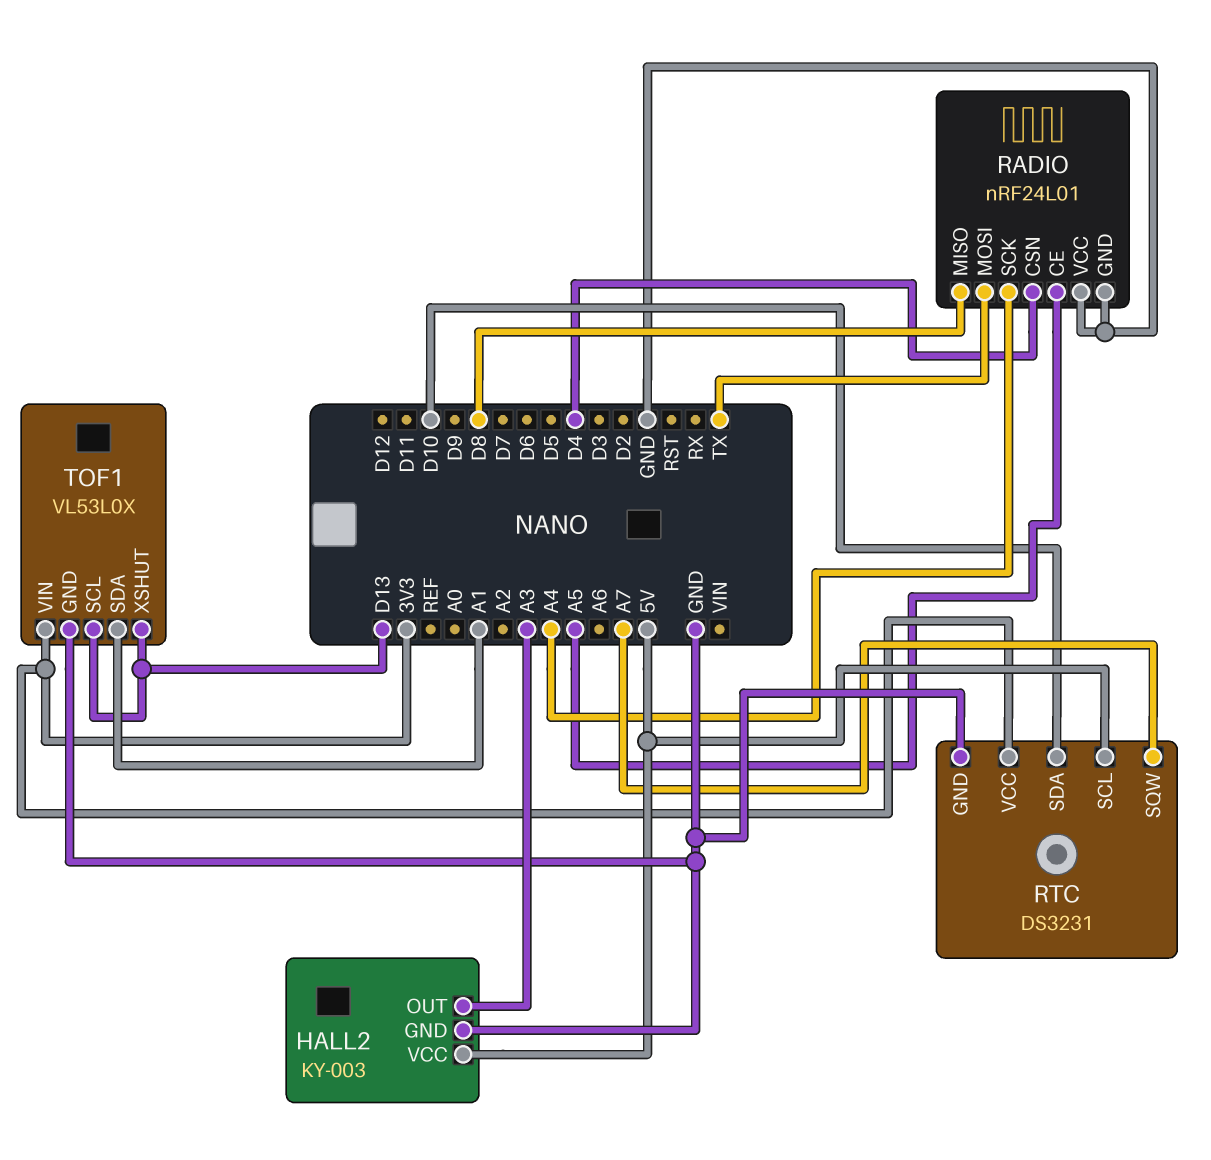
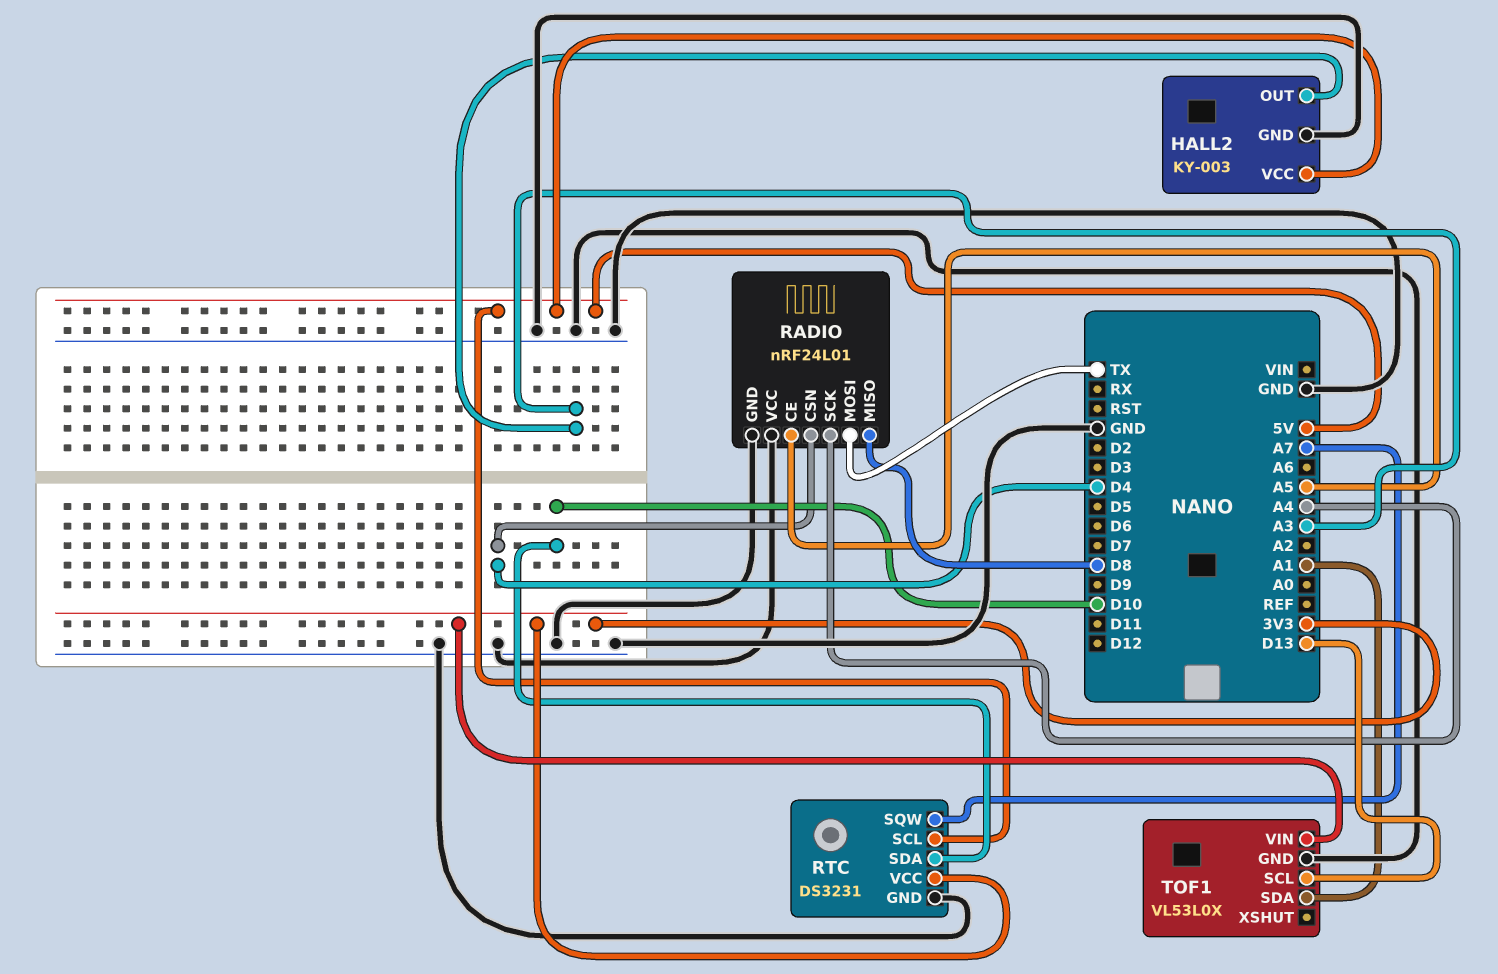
TOF1 pin XSHUT: D13 -> none

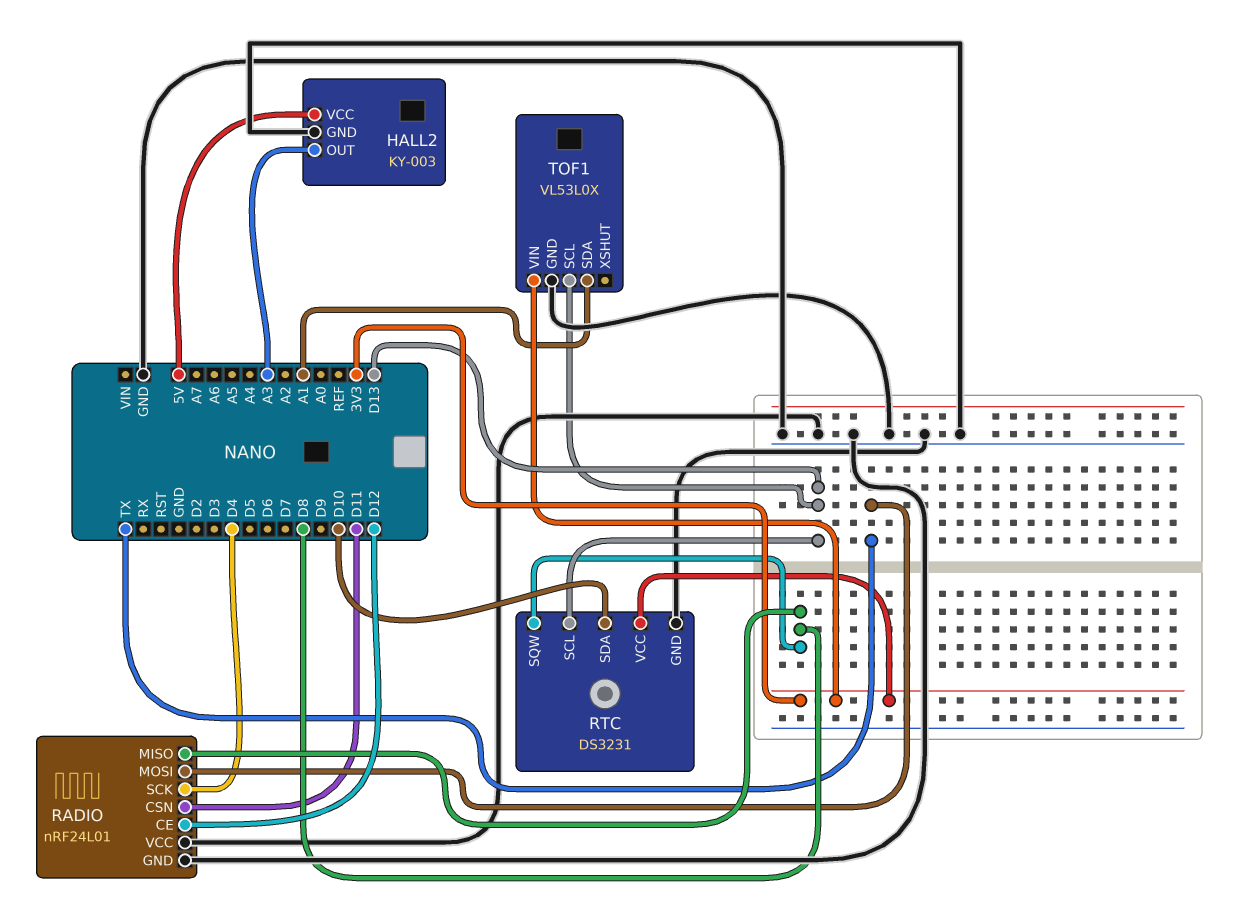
RADIO pin CE: A5 -> D12
RADIO pin CSN: D4 -> D11
RADIO pin SCK: A4 -> D4
RTC pin SCL: 5V -> D13
RTC pin SQW: A7 -> D8

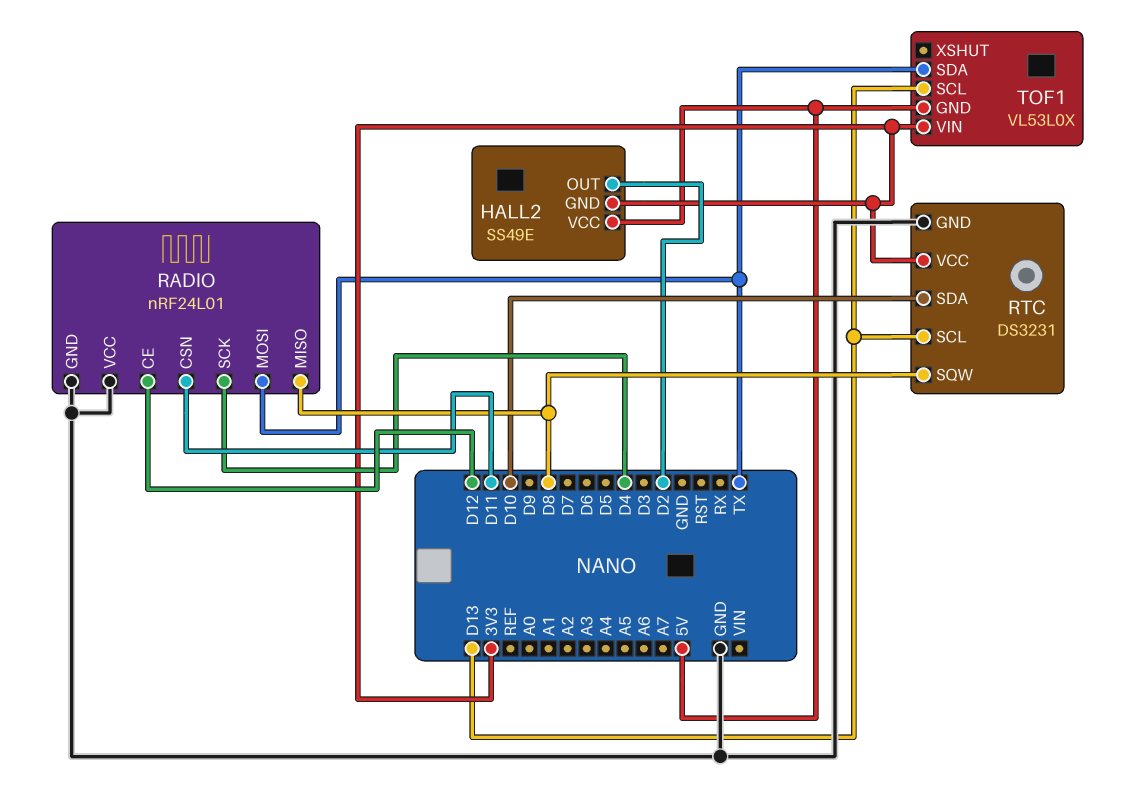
HALL2: KY-003 -> SS49E
HALL2 pin GND: GND -> 3V3
HALL2 pin OUT: A3 -> D2
TOF1 pin GND: GND -> 5V
TOF1 pin SDA: A1 -> TX

